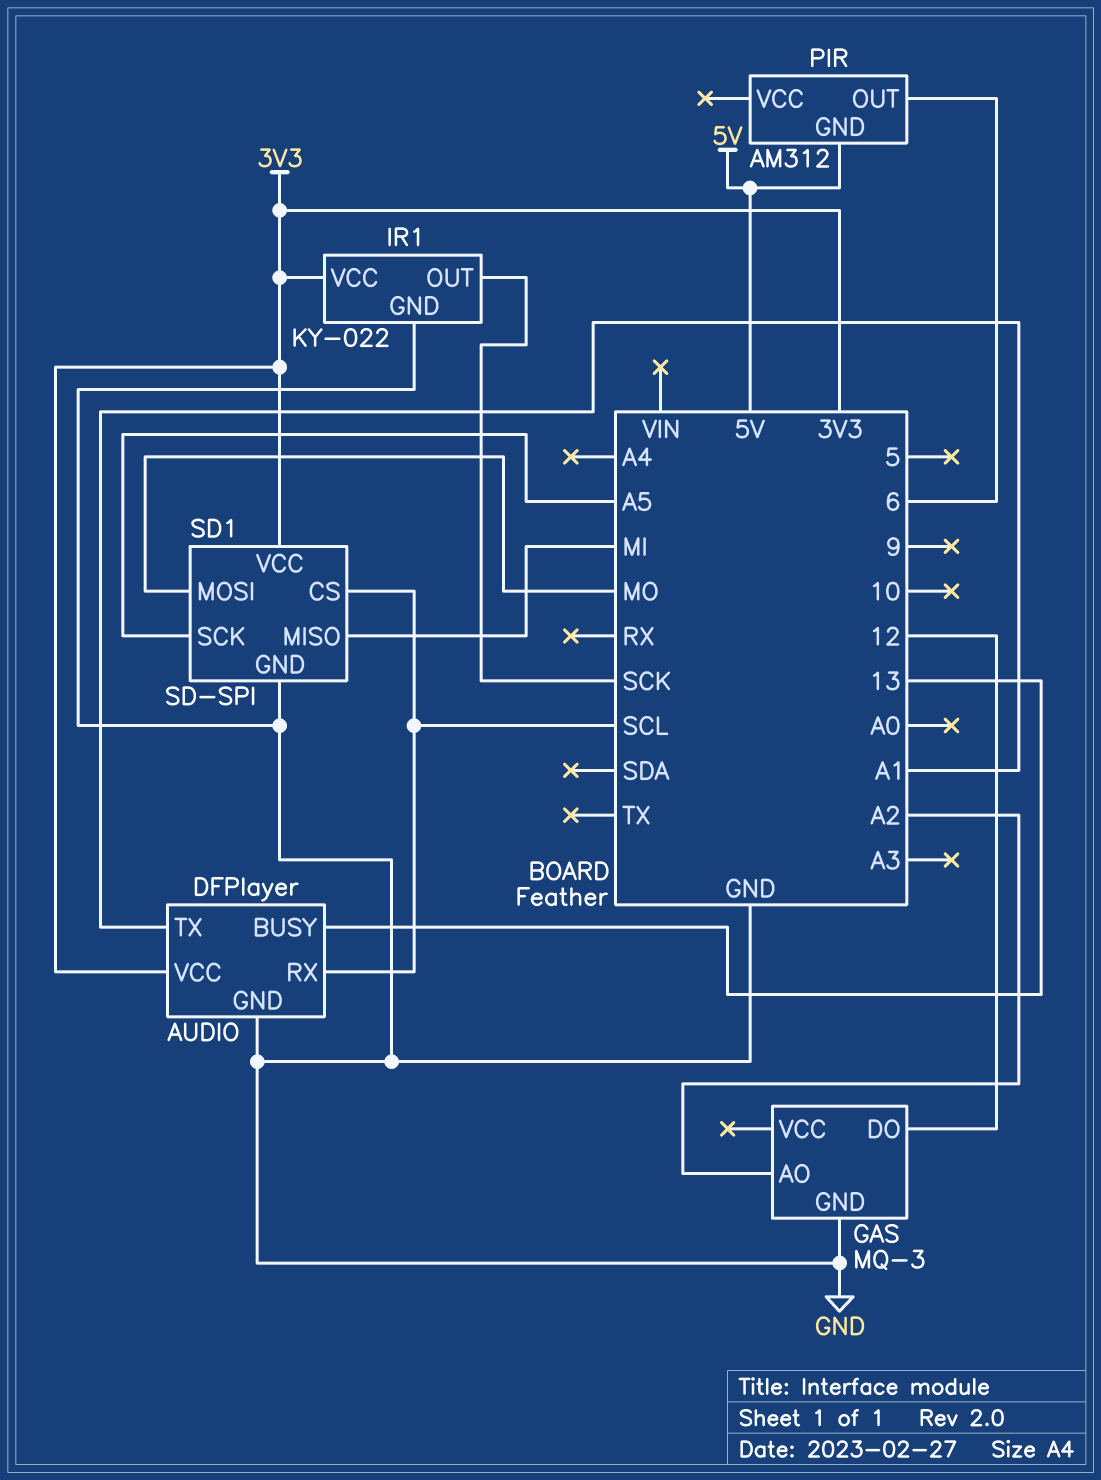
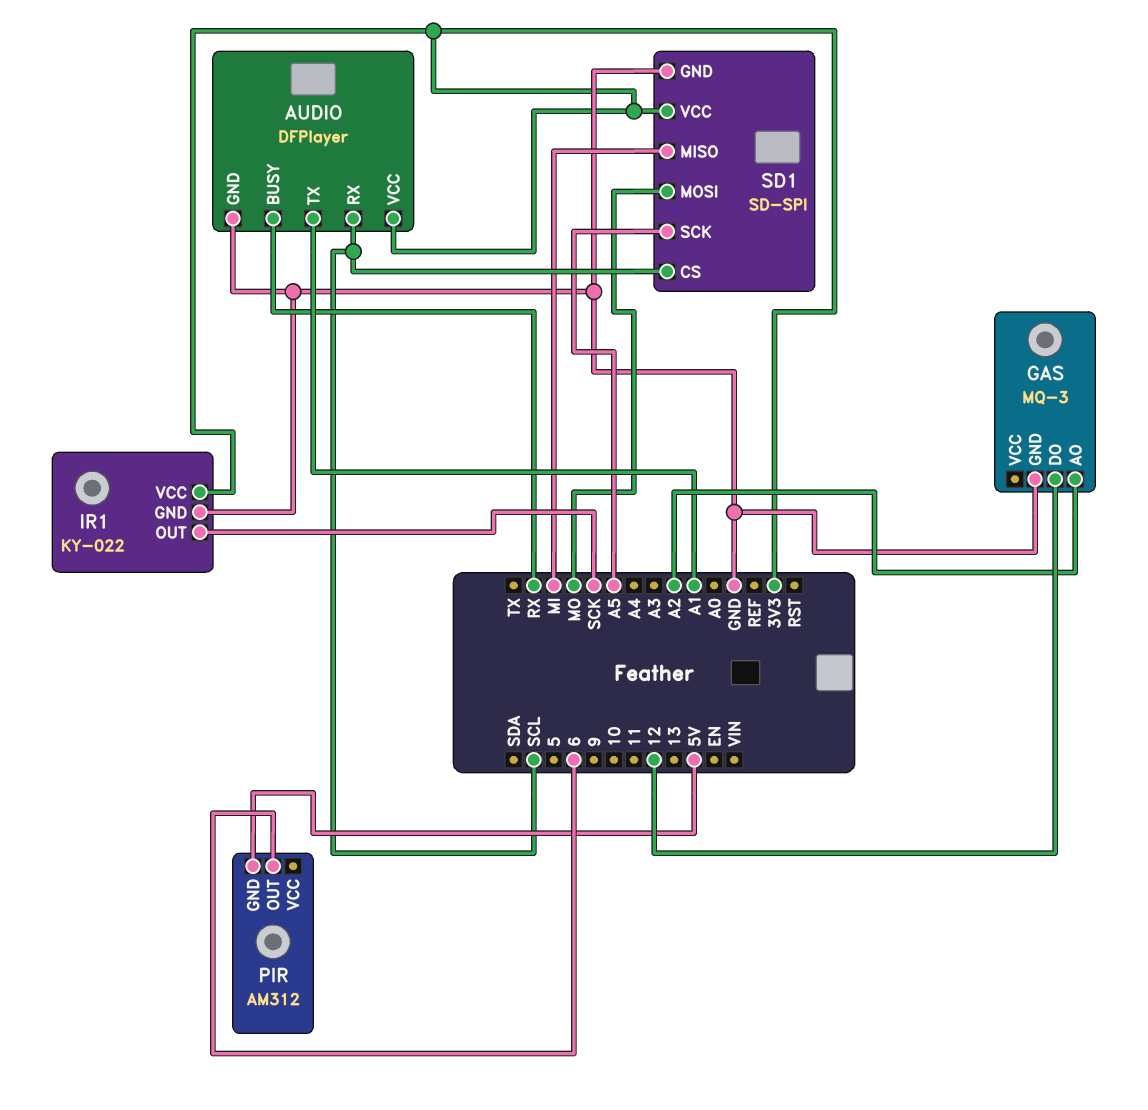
AUDIO pin BUSY: 13 -> RX

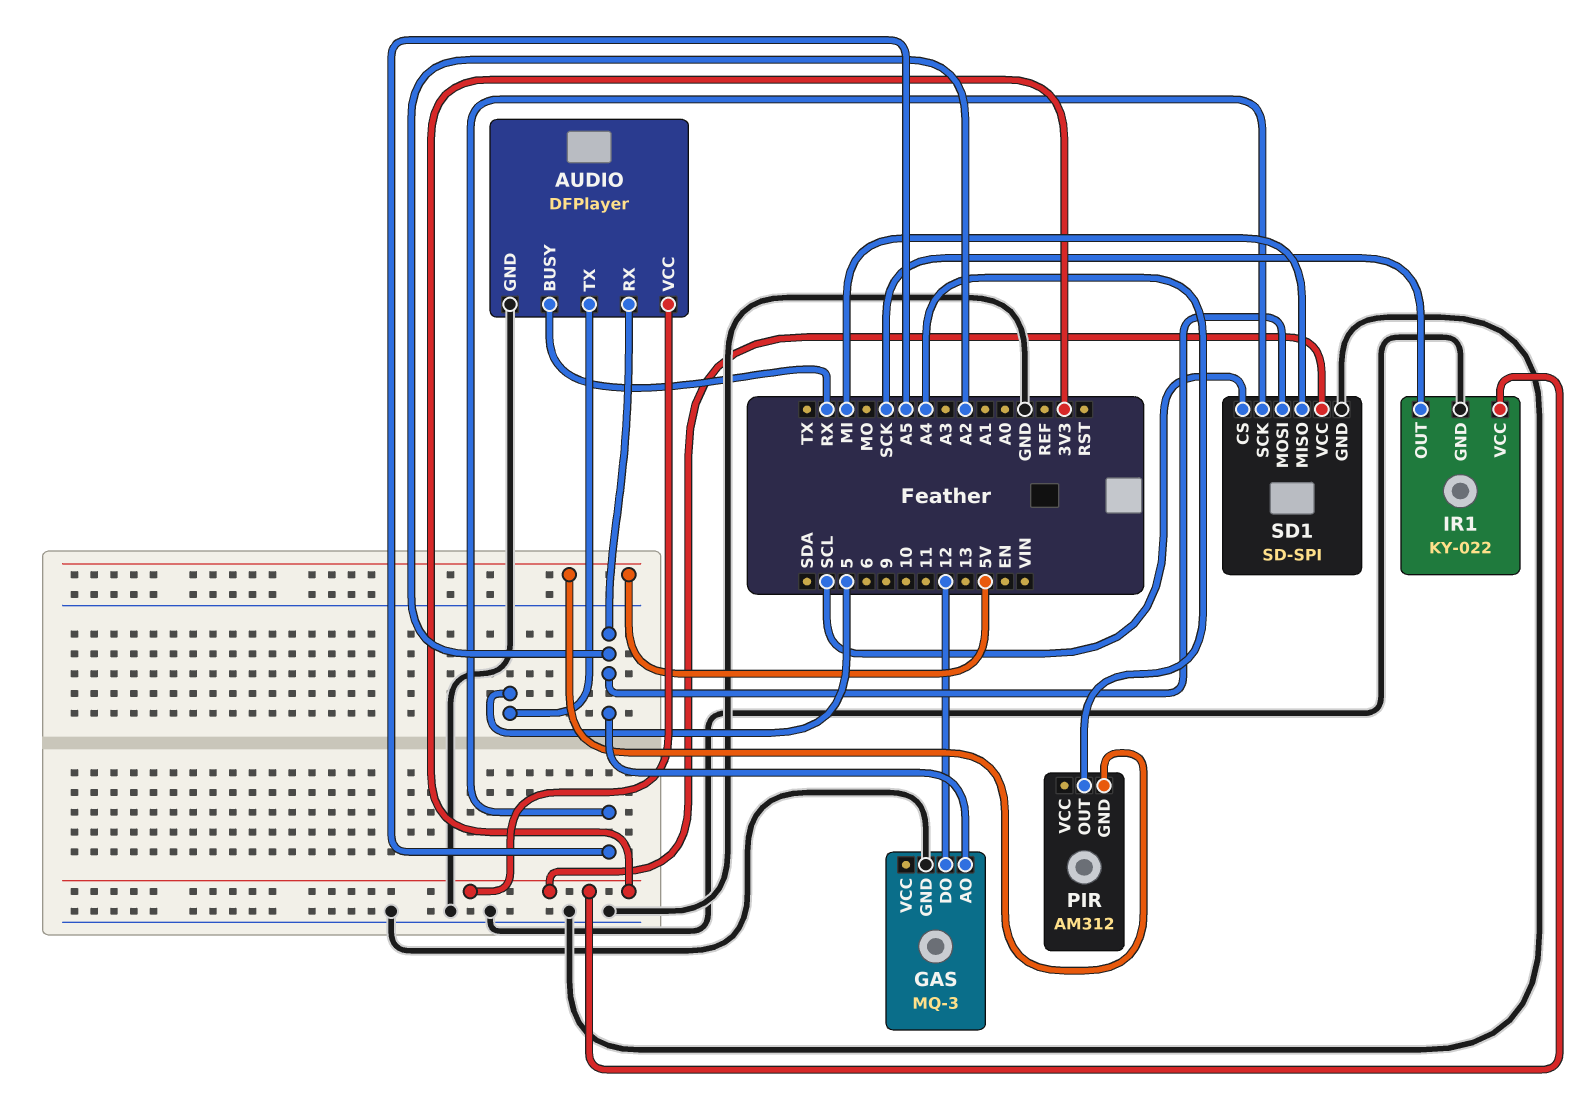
AUDIO pin RX: SCL -> A2
AUDIO pin TX: A1 -> 5
PIR pin OUT: 6 -> A4
SD1 pin MOSI: MO -> A2

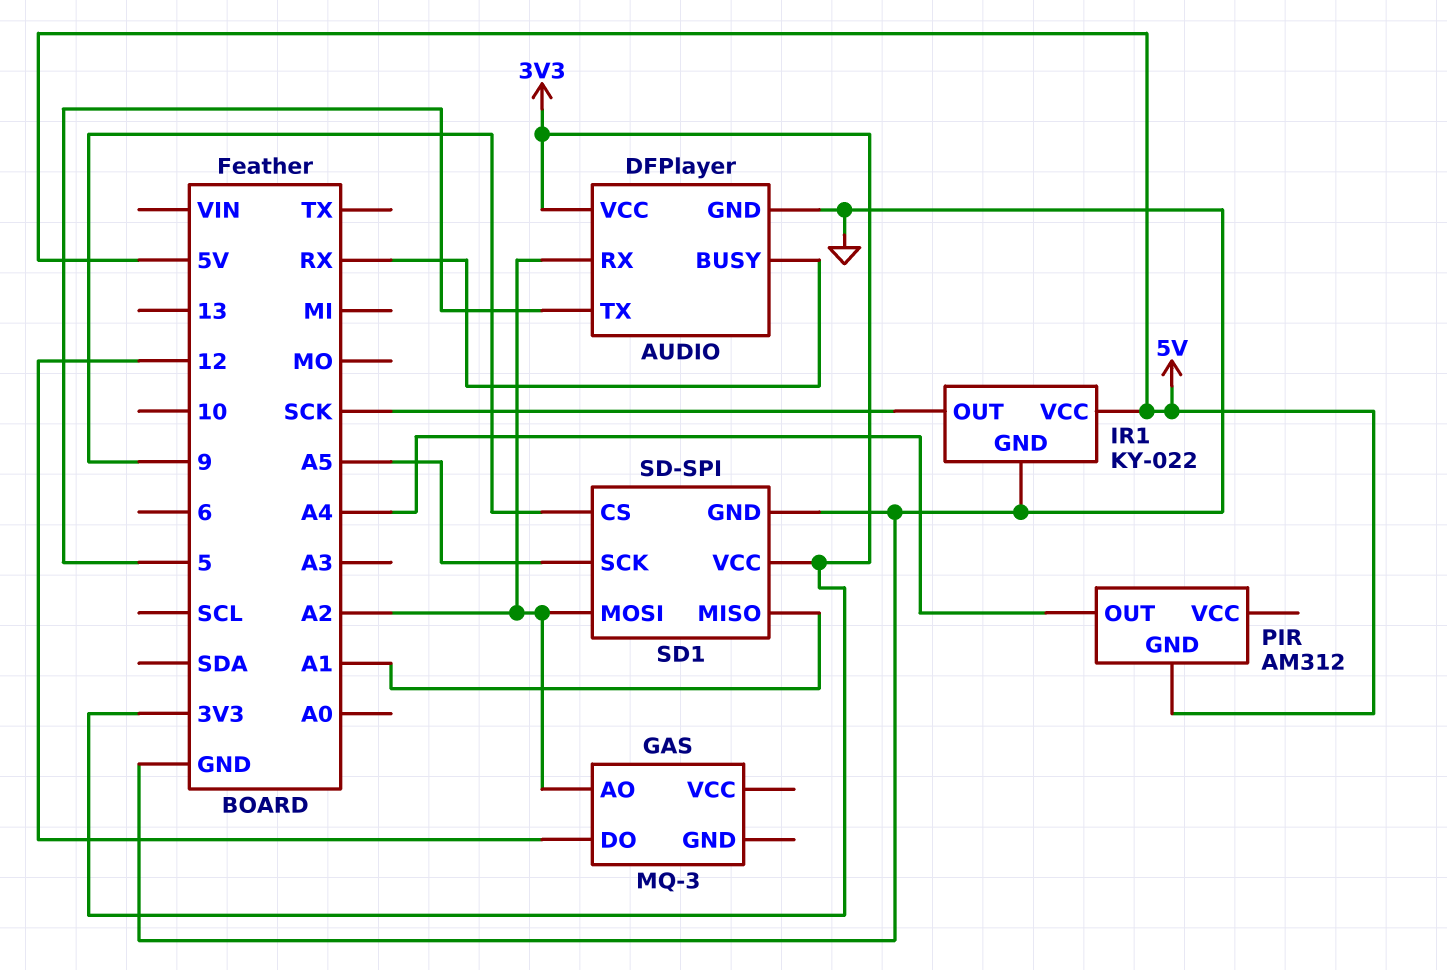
GAS pin GND: GND -> none
IR1 pin VCC: 3V3 -> 5V
SD1 pin CS: SCL -> 9
SD1 pin MISO: MI -> A1

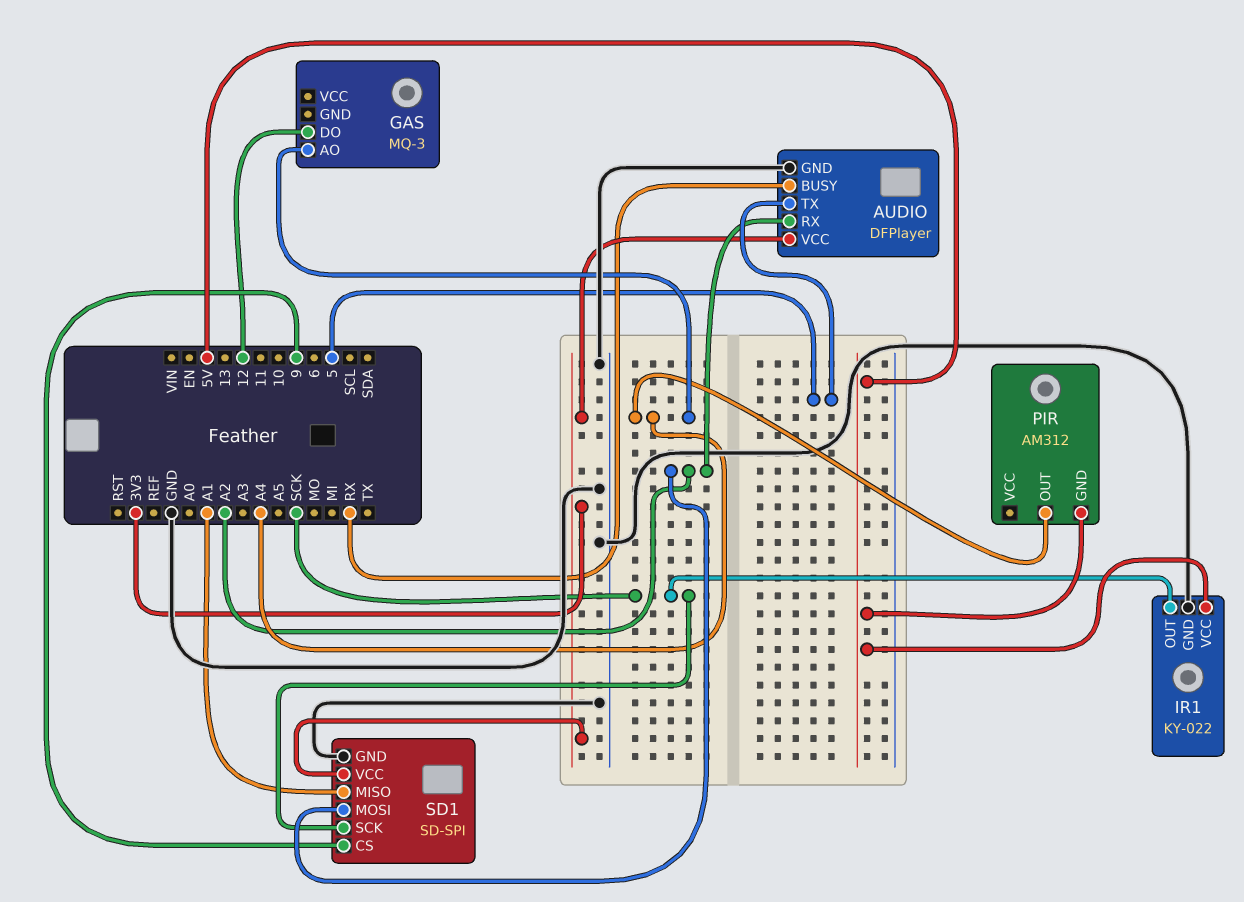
GAS pin AO: A2 -> A4
SD1 pin SCK: A5 -> SCK

